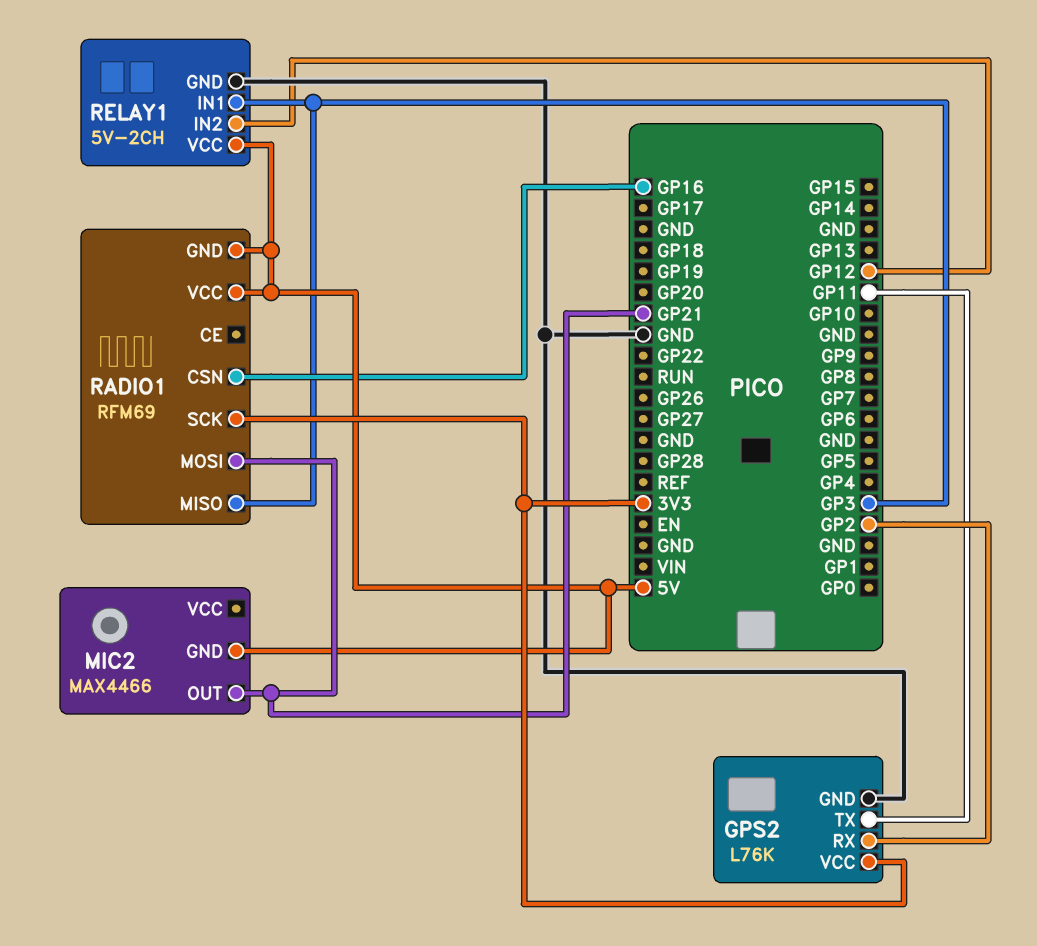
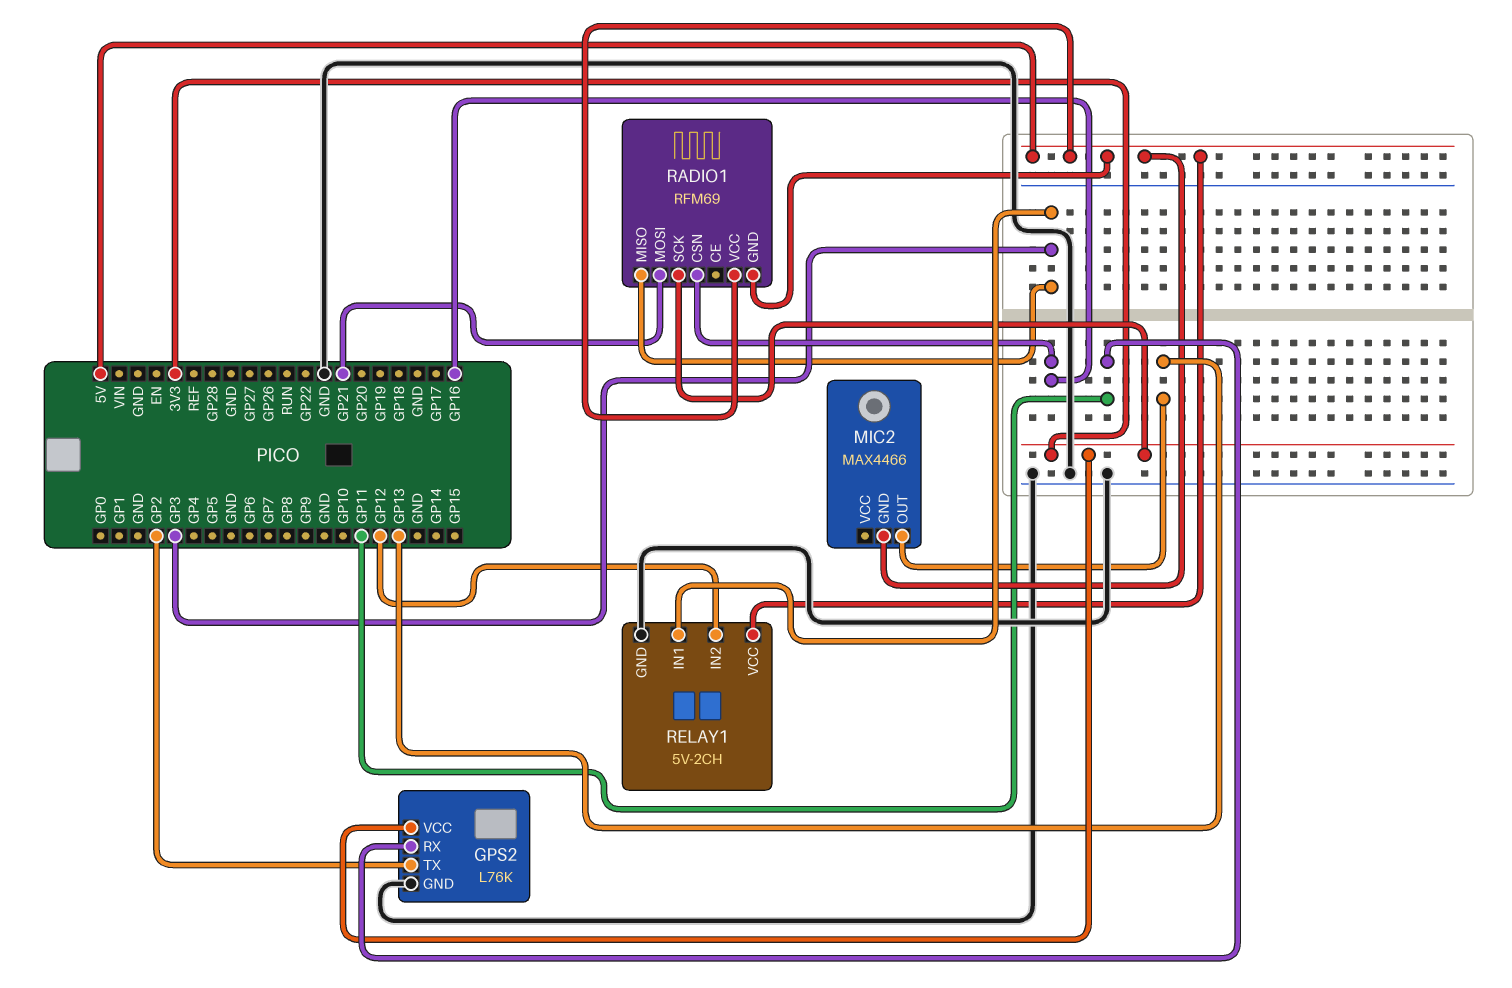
GPS2 pin RX: GP2 -> GP11
GPS2 pin TX: GP11 -> GP2
MIC2 pin OUT: GP21 -> GP13

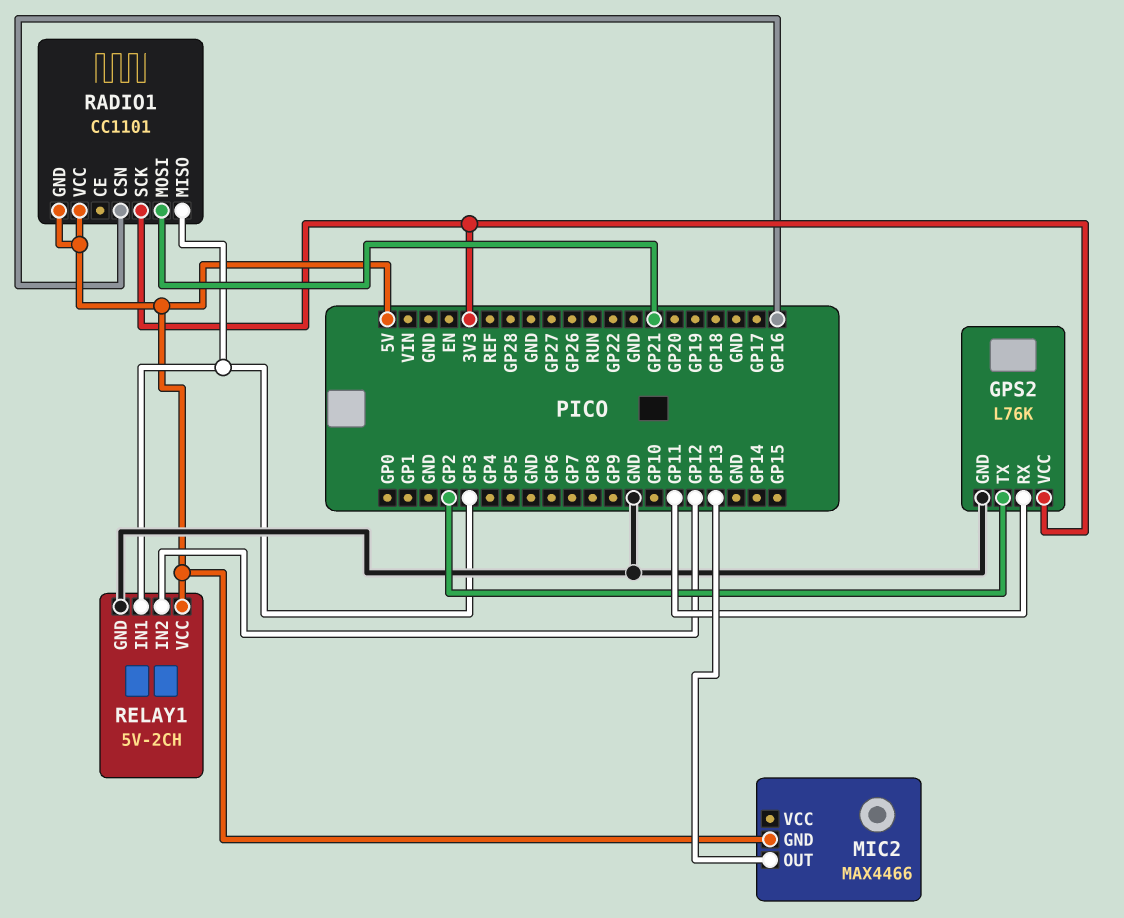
RADIO1: RFM69 -> CC1101

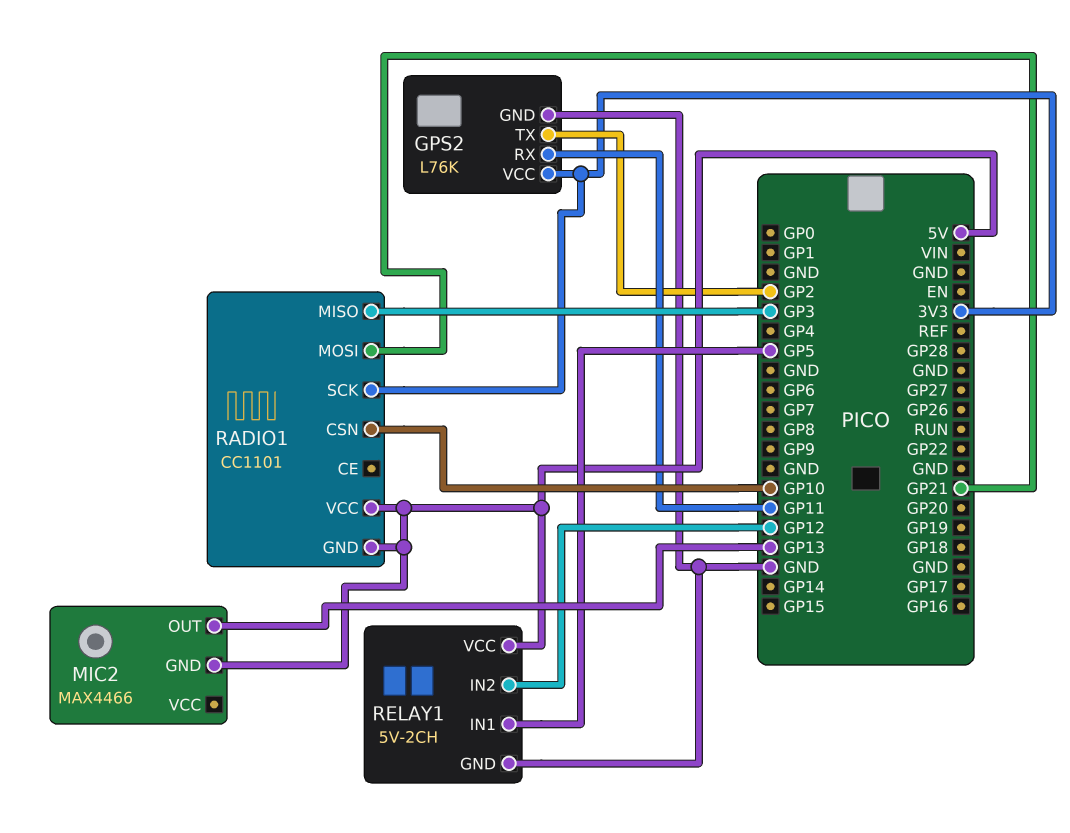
RADIO1 pin CSN: GP16 -> GP10
RELAY1 pin IN1: GP3 -> GP5

